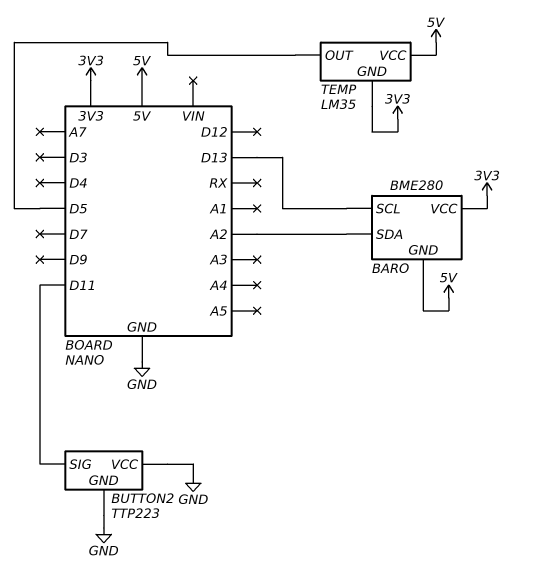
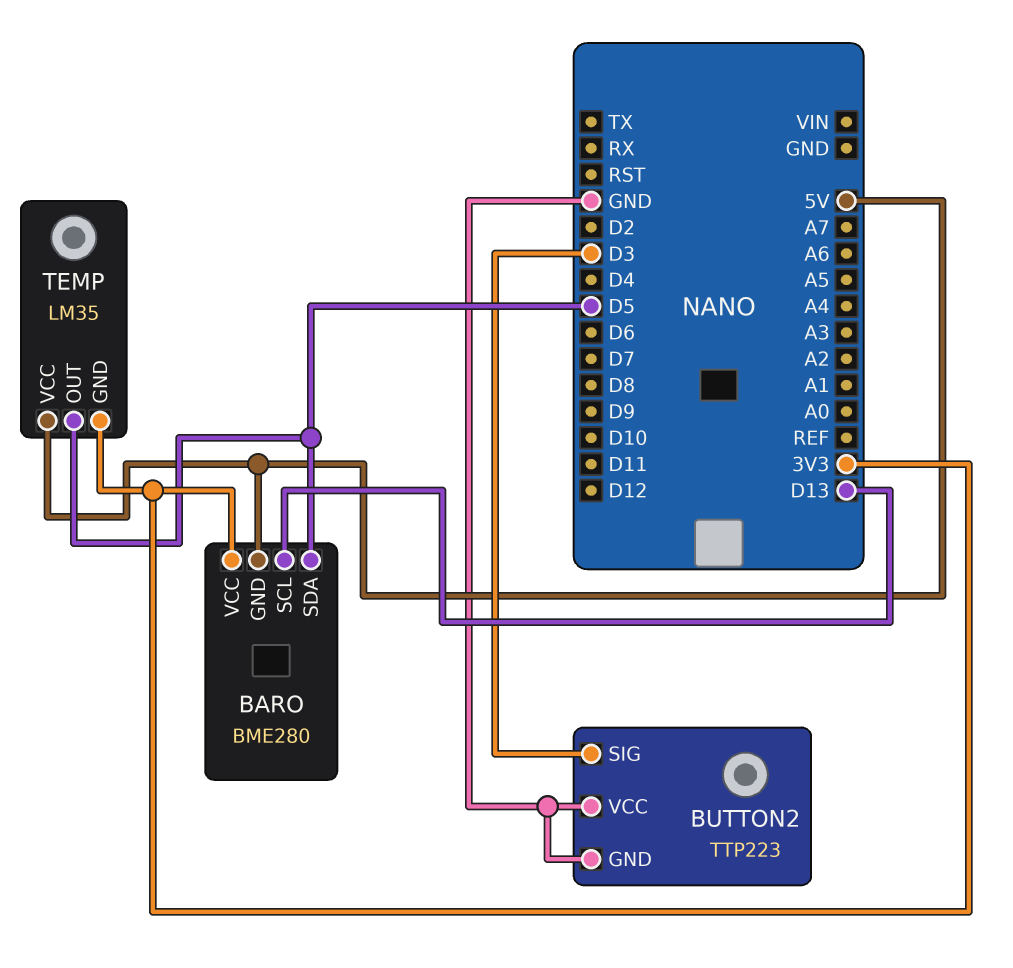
BARO pin SDA: A2 -> D5
BUTTON2 pin SIG: D11 -> D3

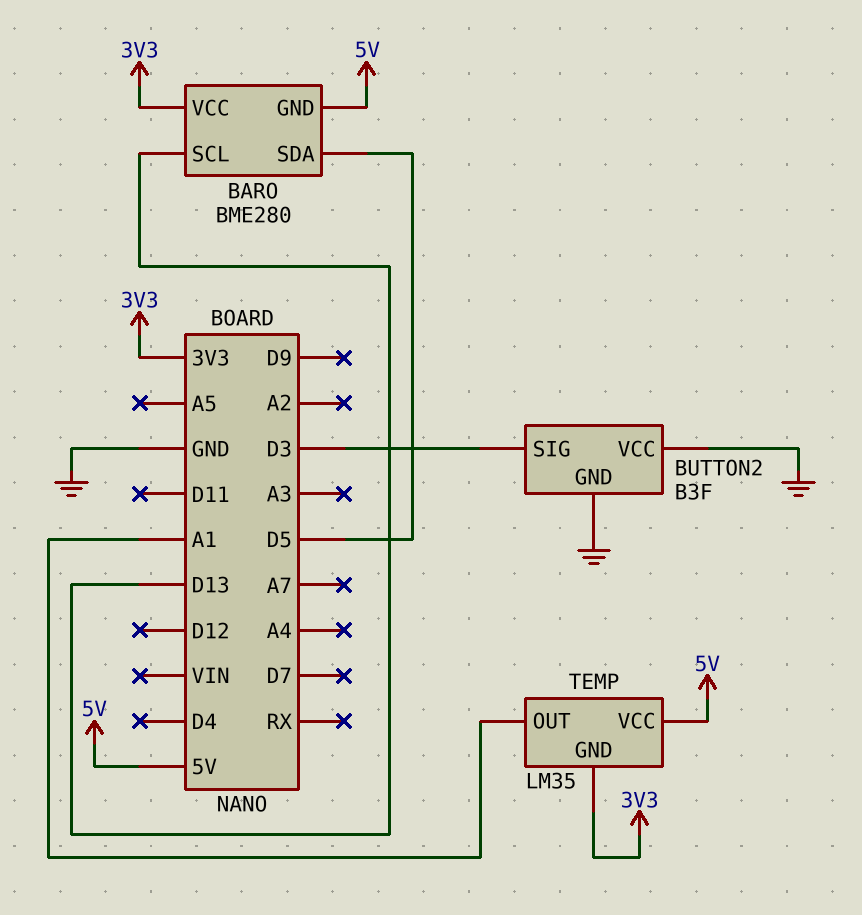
BUTTON2: TTP223 -> B3F
TEMP pin OUT: D5 -> A1

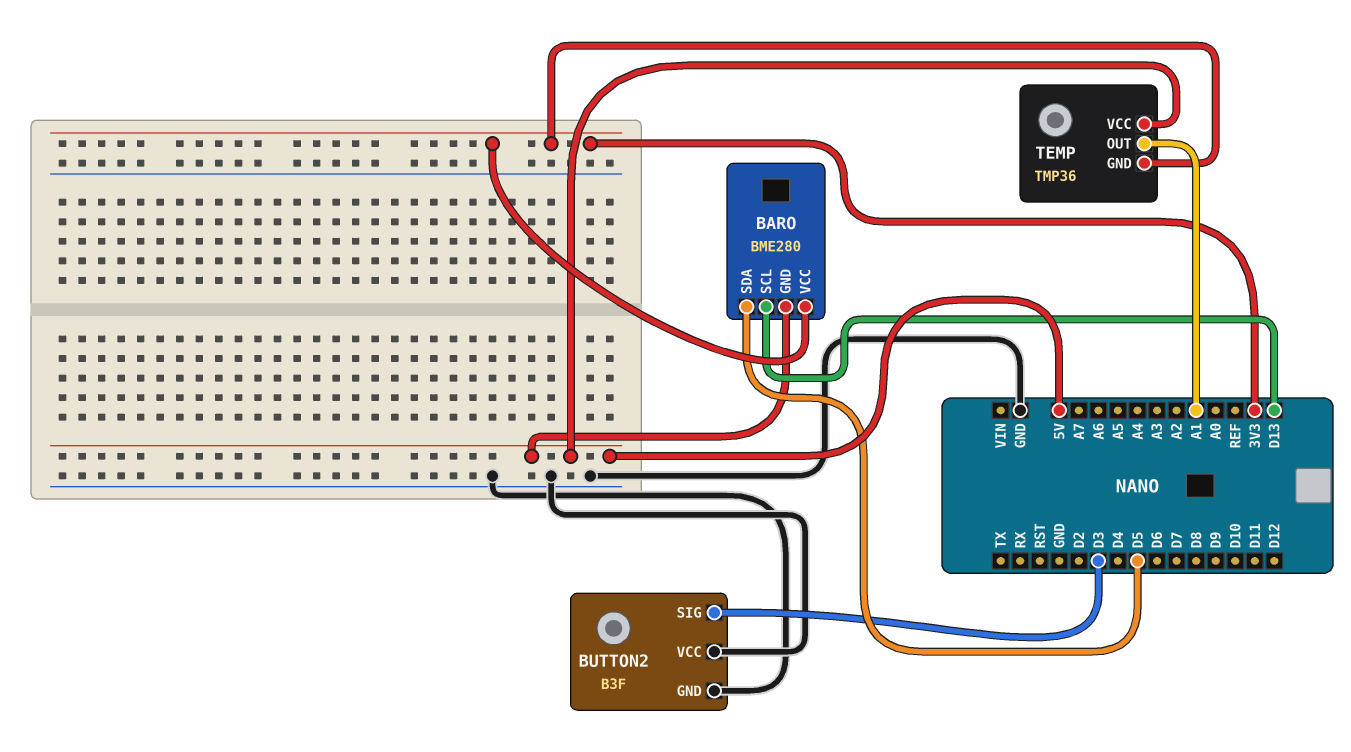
TEMP: LM35 -> TMP36

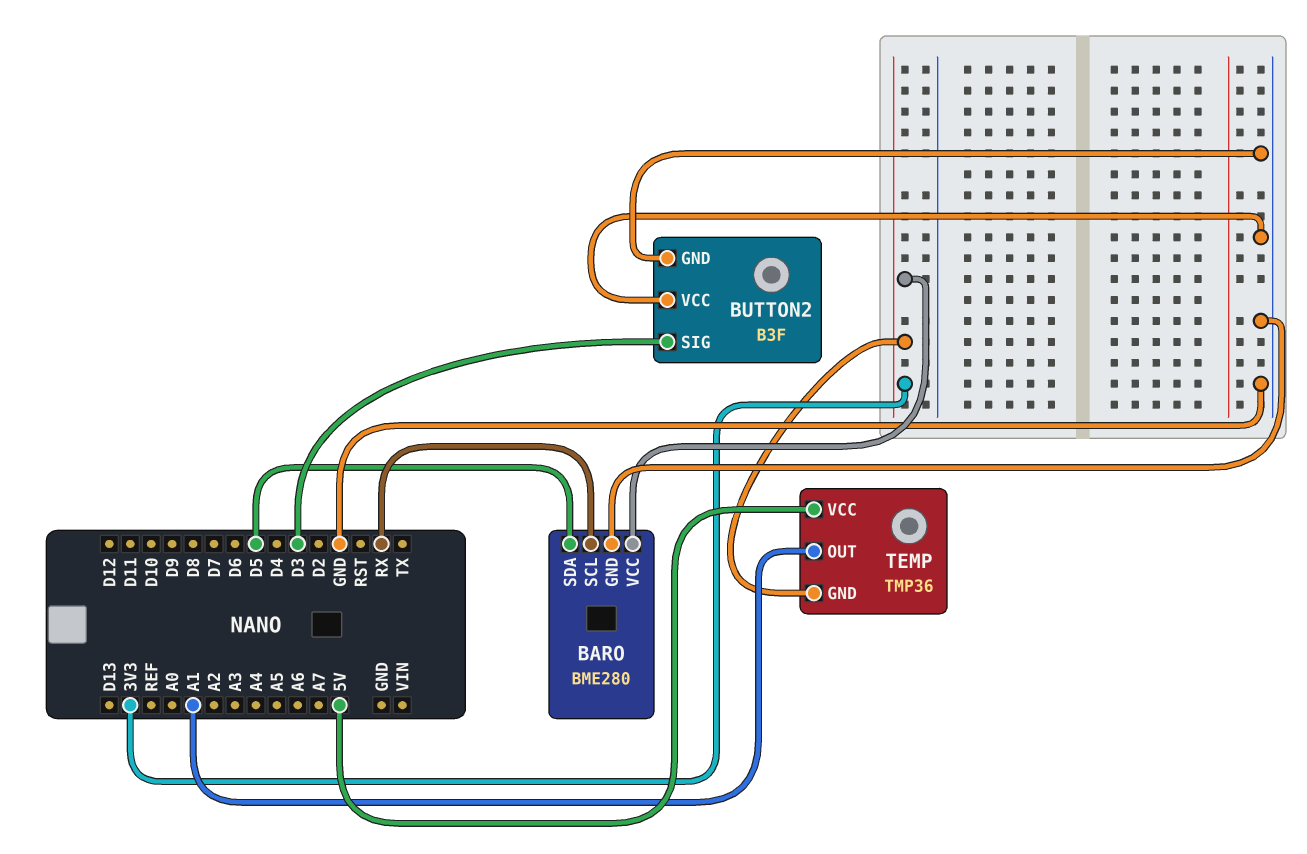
BARO pin GND: 5V -> GND
BARO pin SCL: D13 -> RX

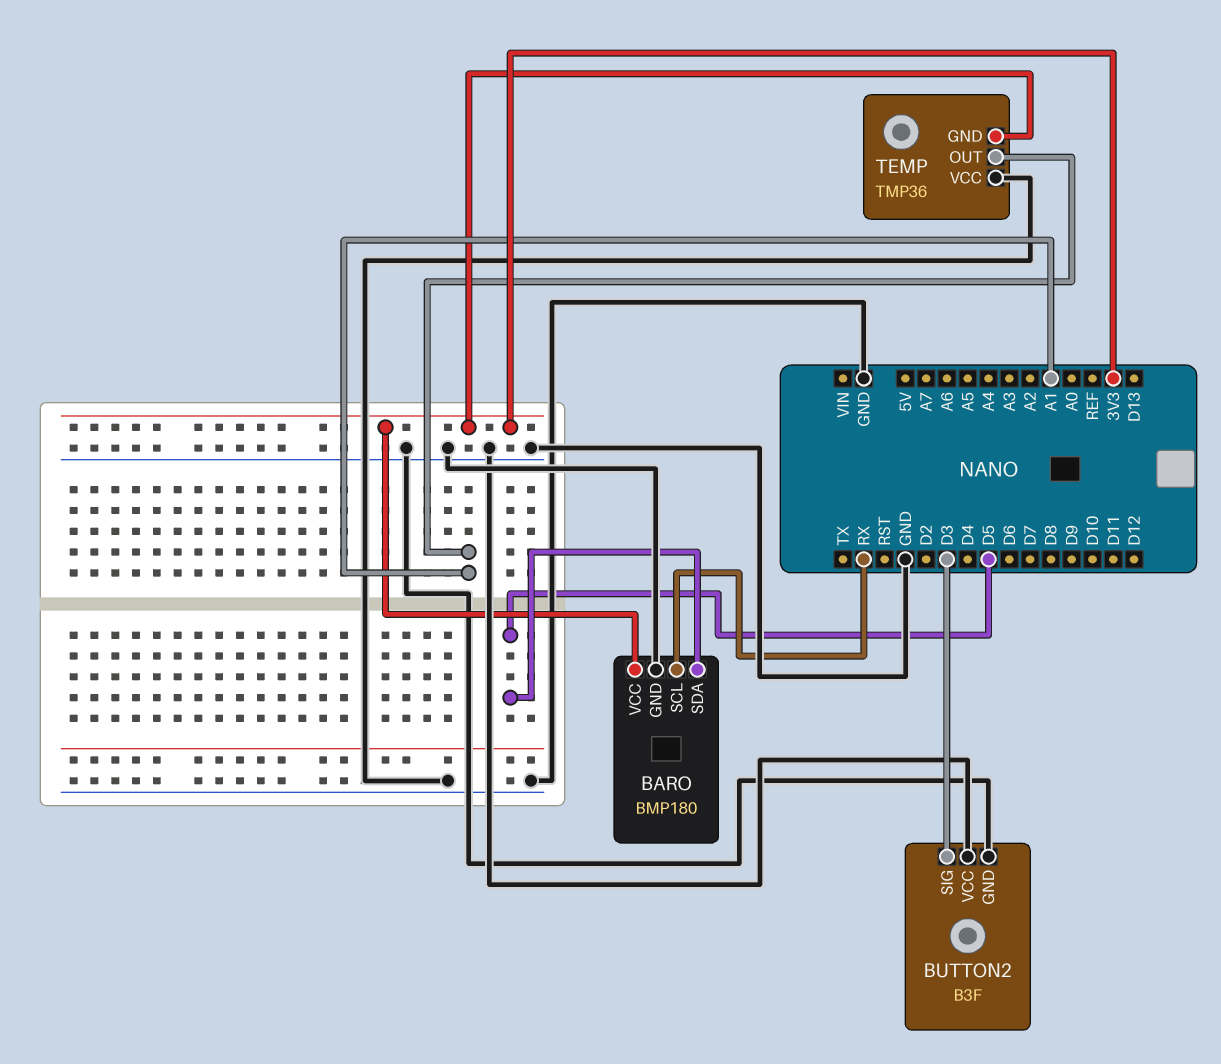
BARO: BME280 -> BMP180
TEMP pin VCC: 5V -> GND

